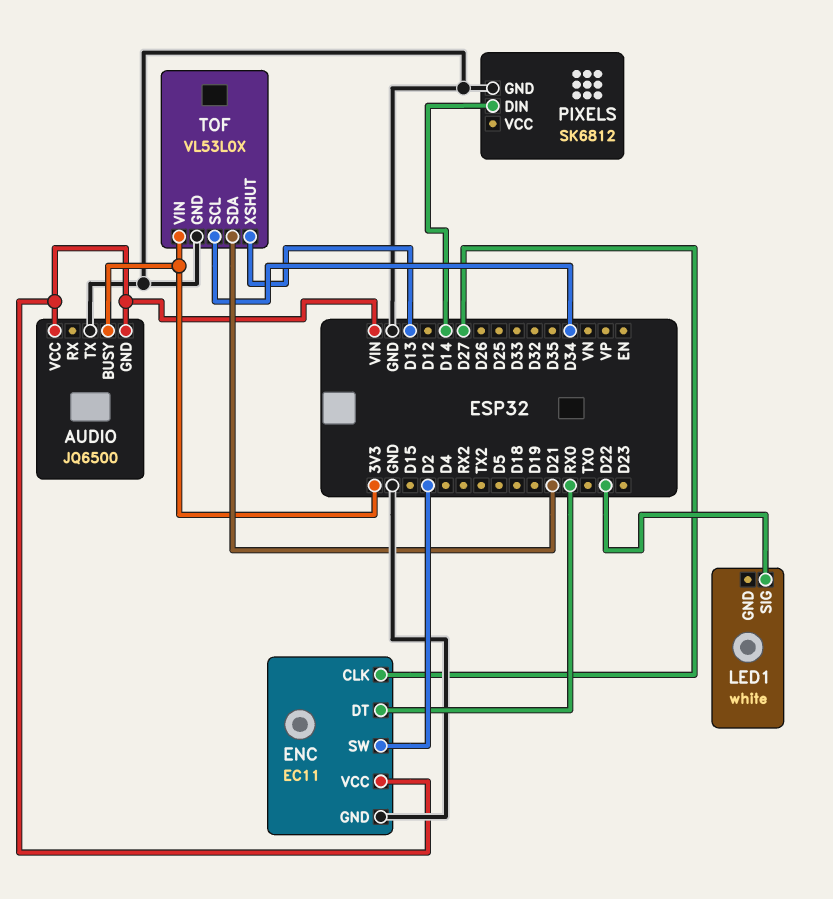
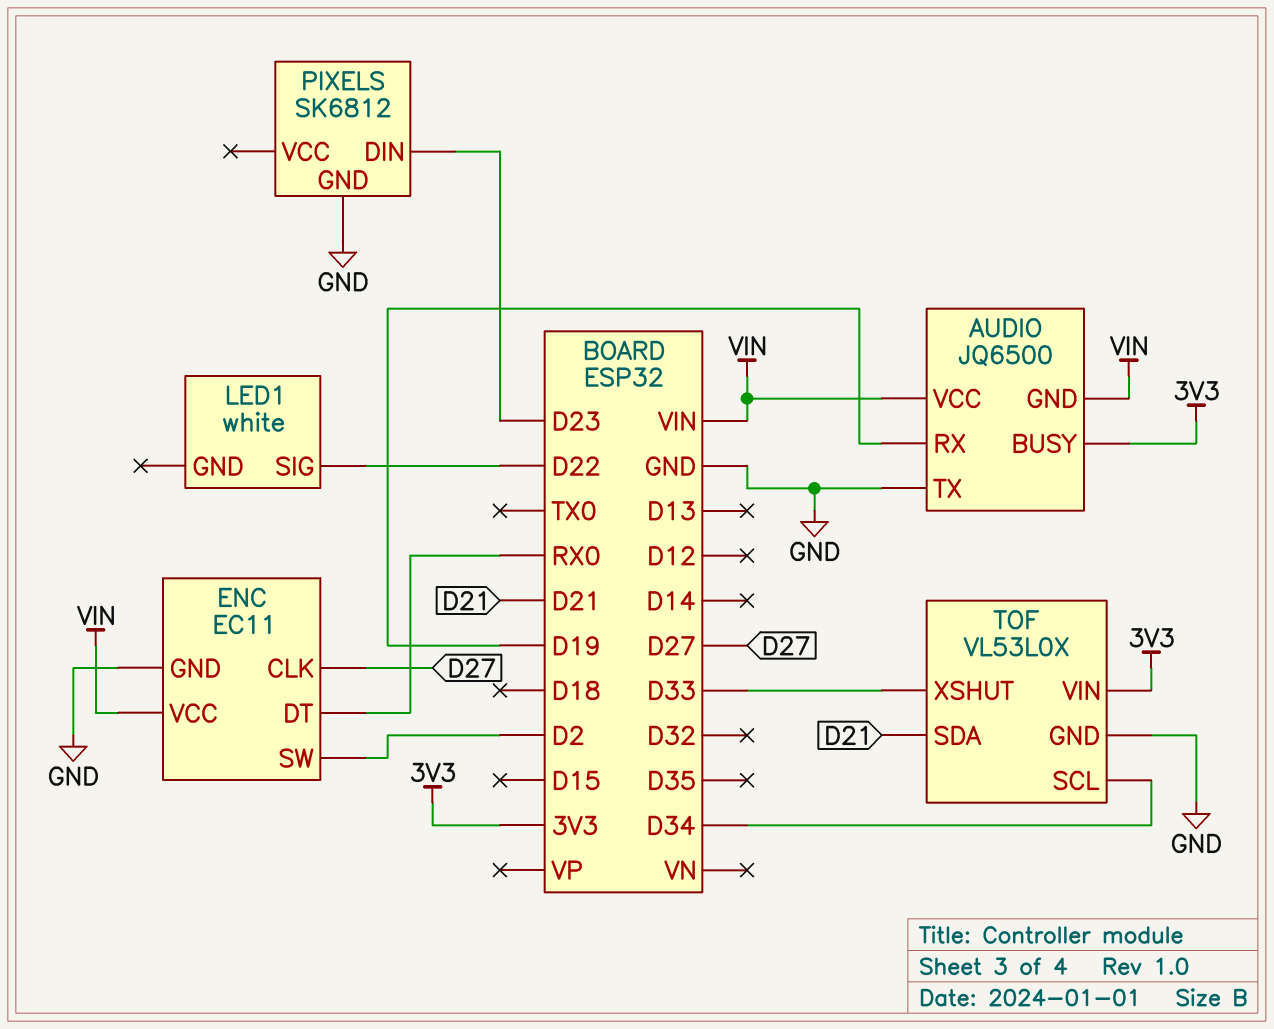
AUDIO pin RX: none -> D19
PIXELS pin DIN: D14 -> D23
TOF pin XSHUT: D13 -> D33

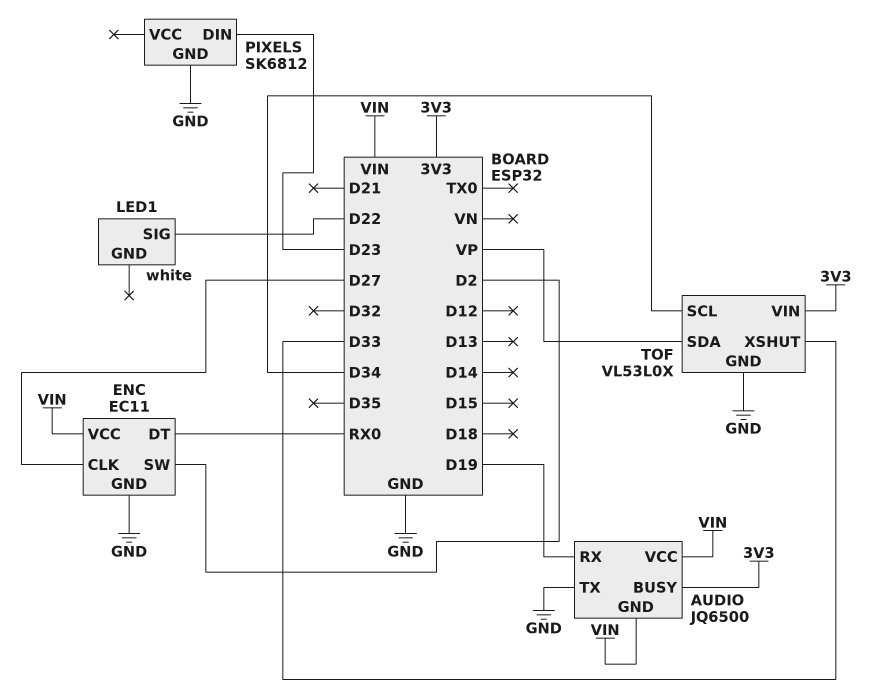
TOF pin SDA: D21 -> VP

